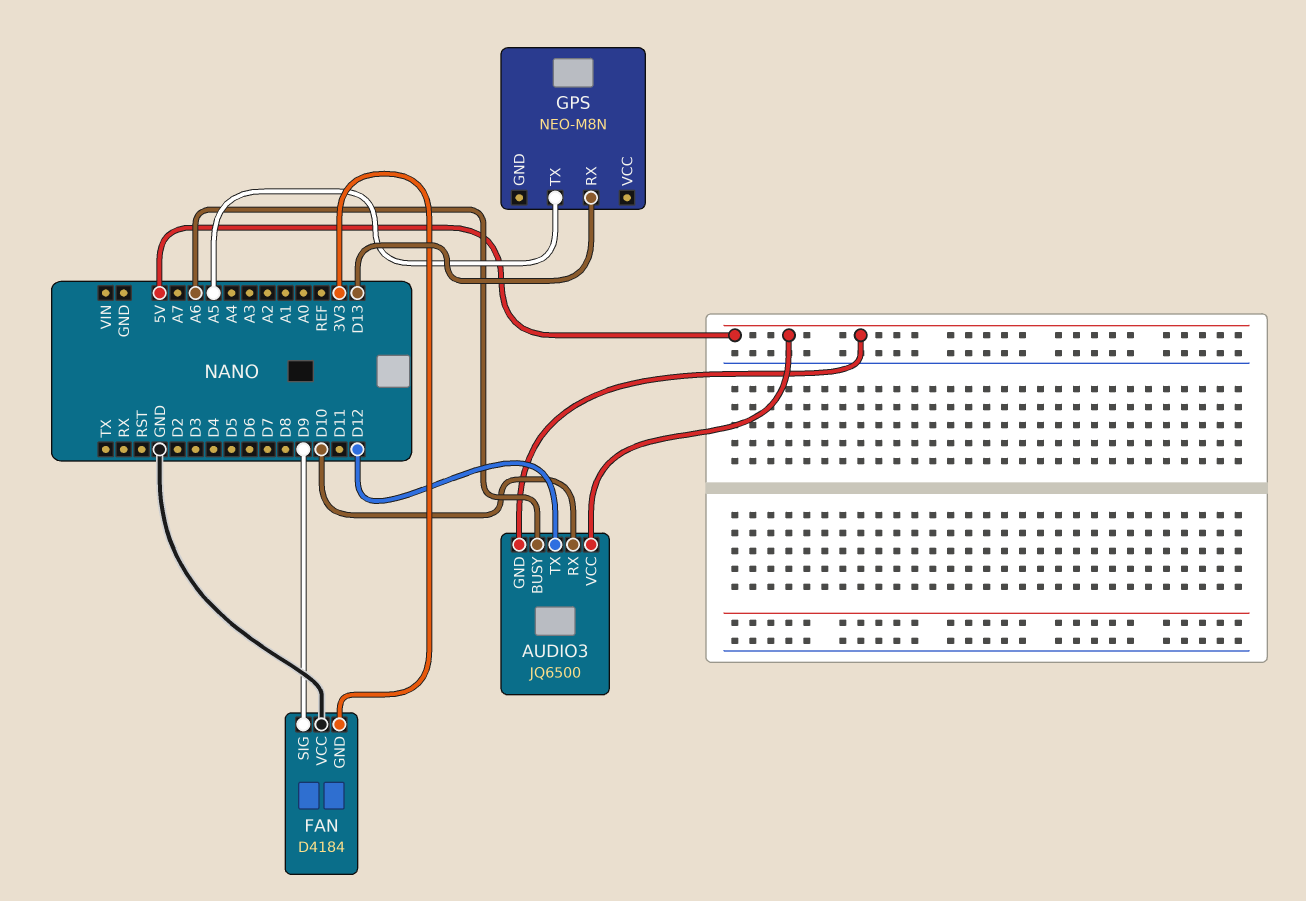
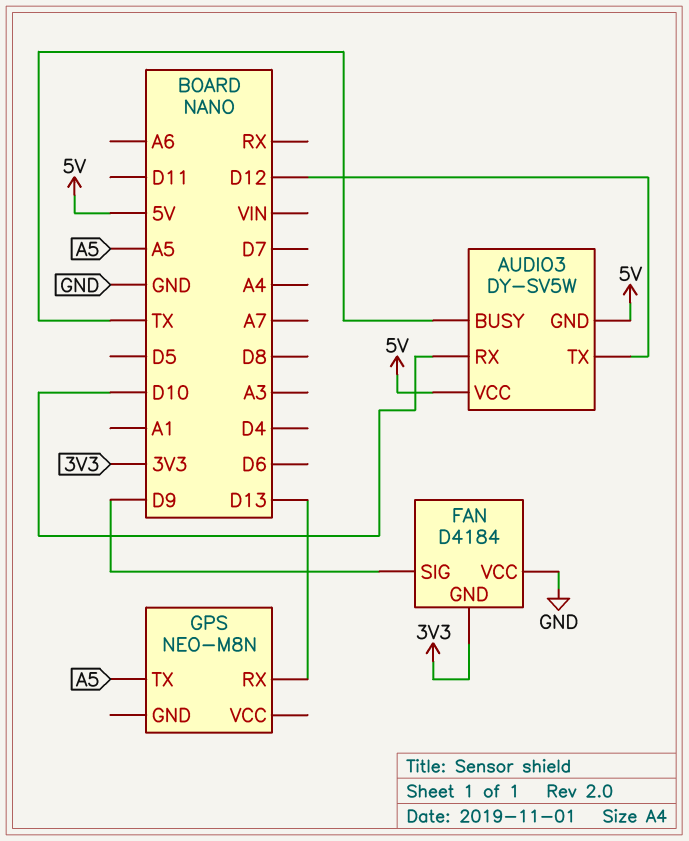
AUDIO3: JQ6500 -> DY-SV5W
AUDIO3 pin BUSY: A6 -> TX

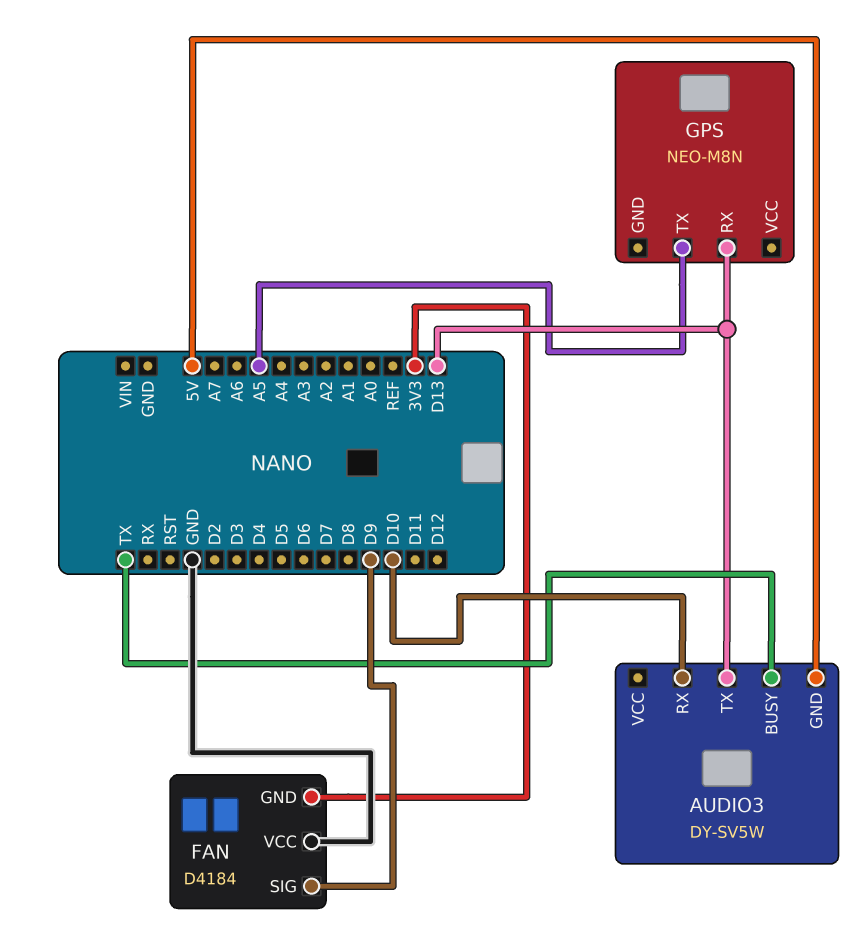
AUDIO3 pin TX: D12 -> D13
AUDIO3 pin VCC: 5V -> none

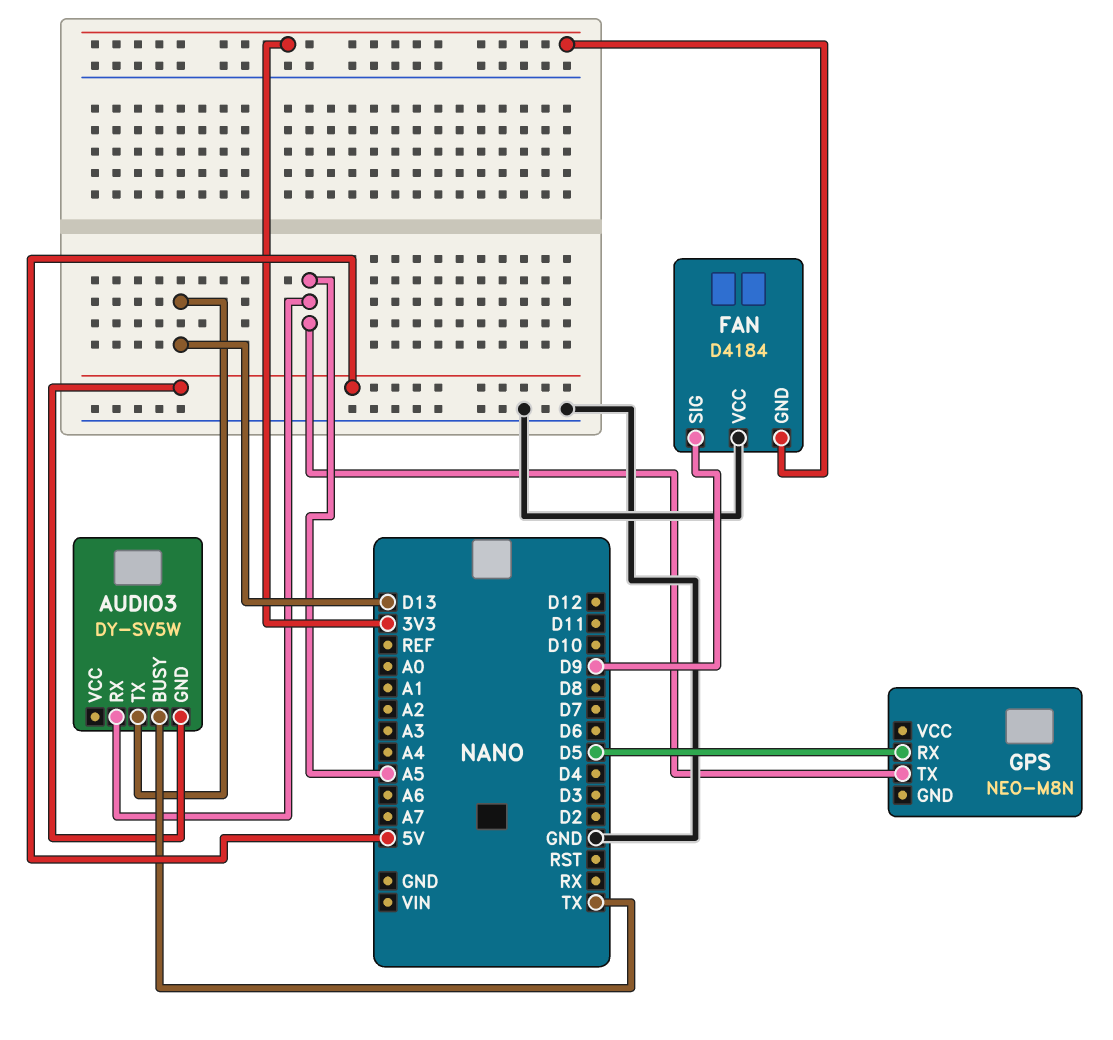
AUDIO3 pin RX: D10 -> A5
GPS pin RX: D13 -> D5

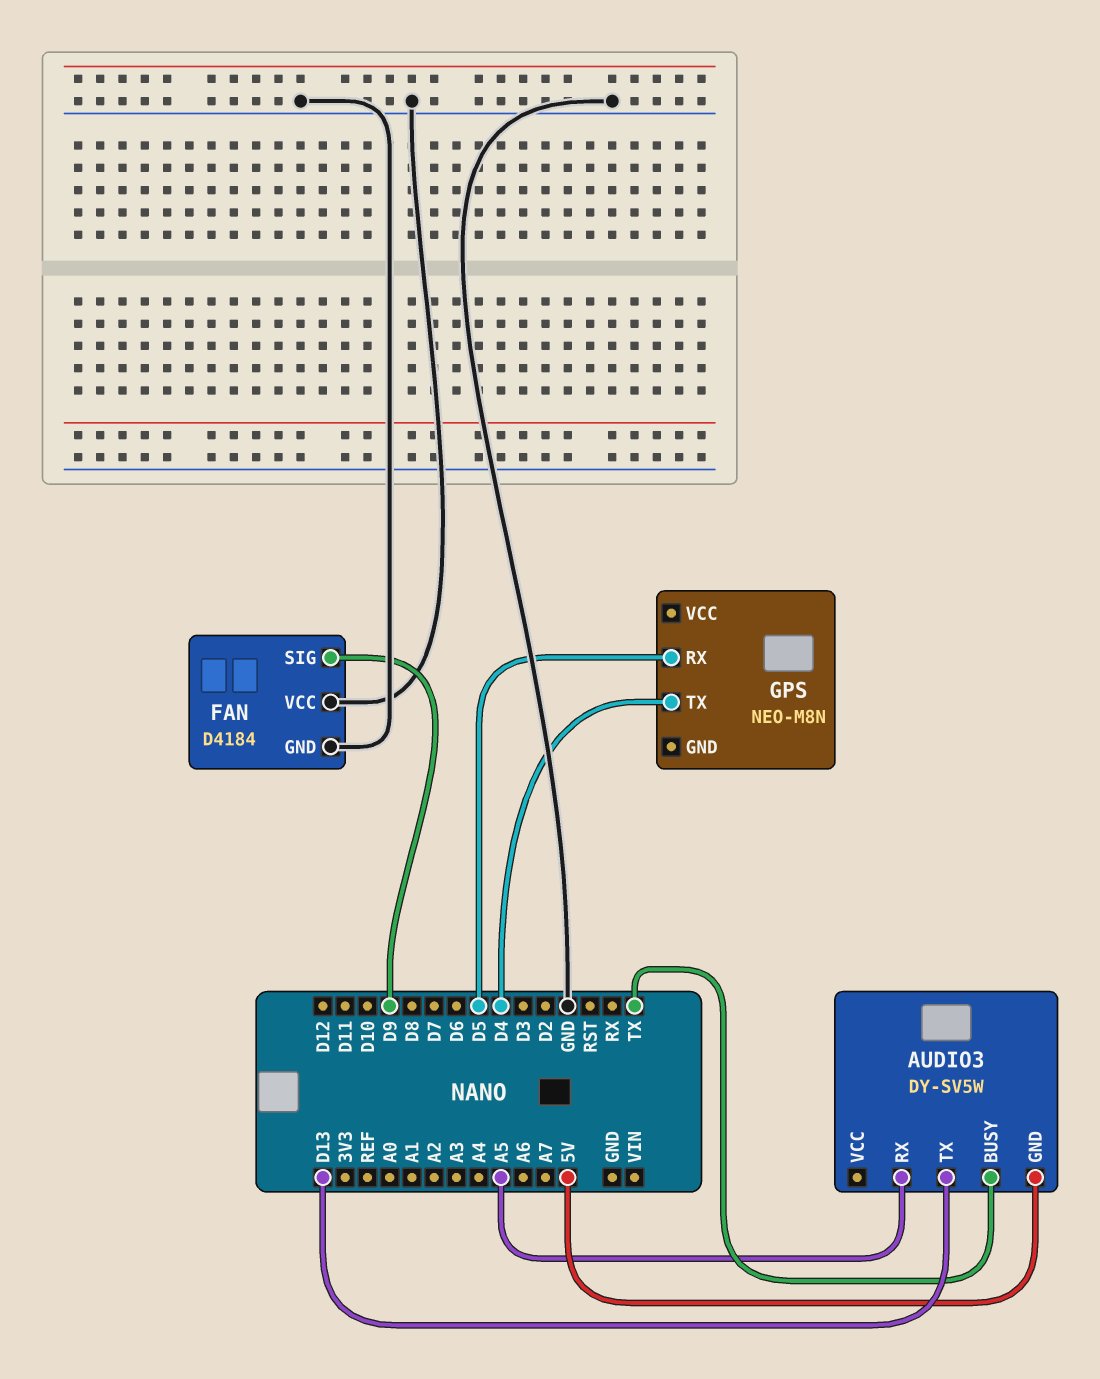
FAN pin GND: 3V3 -> GND
GPS pin TX: A5 -> D4

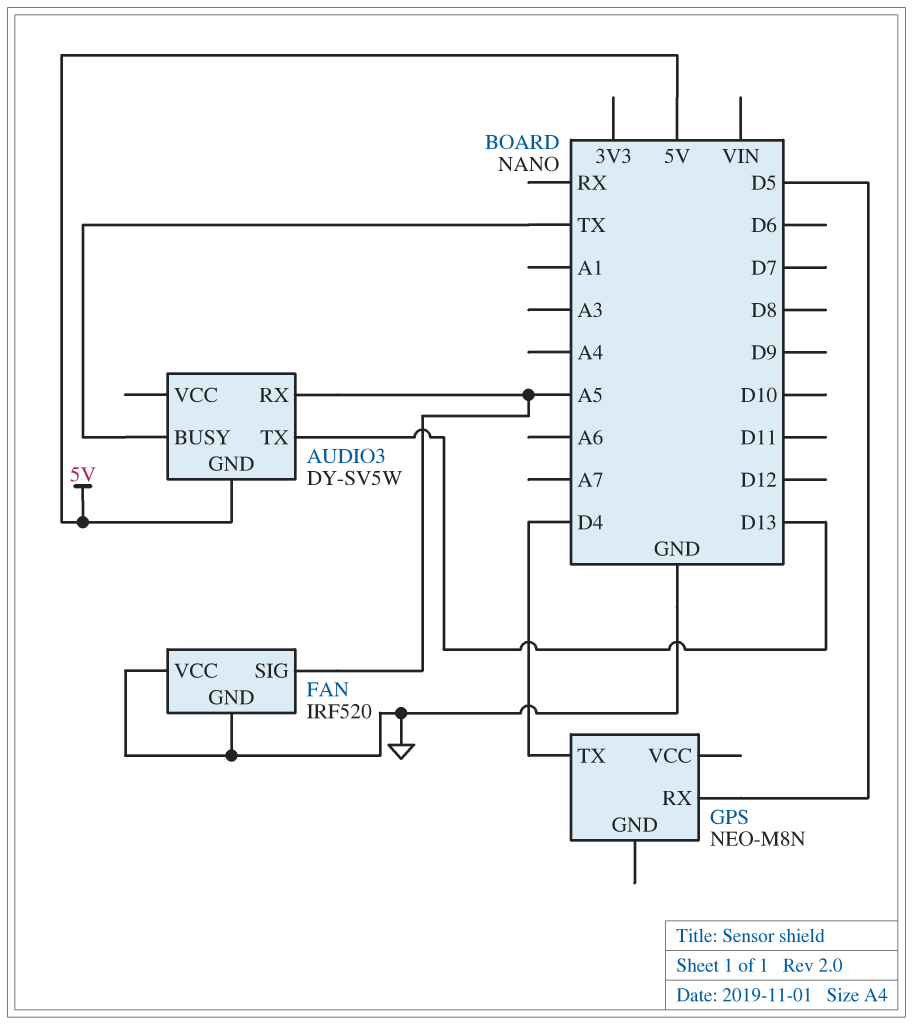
FAN: D4184 -> IRF520
FAN pin SIG: D9 -> A5

